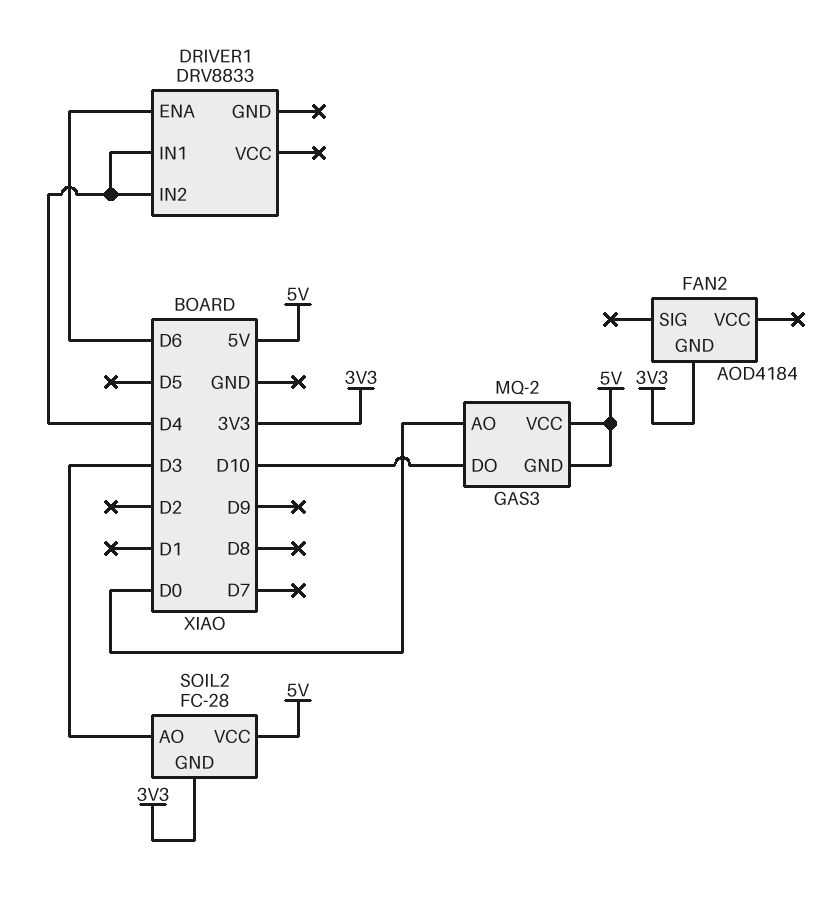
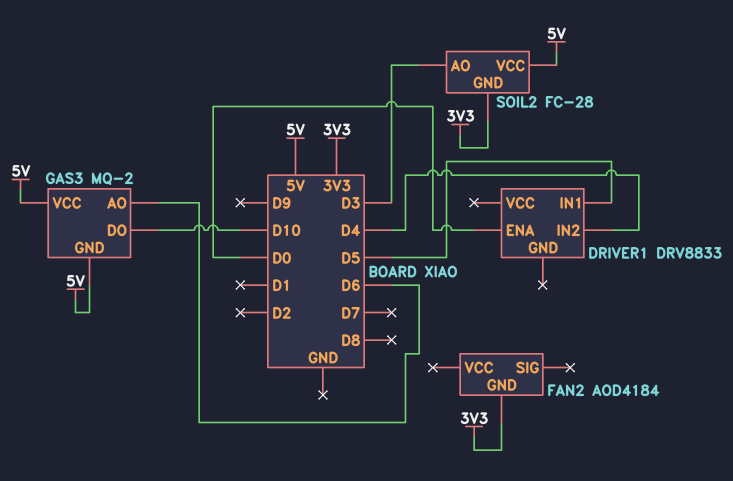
DRIVER1 pin ENA: D6 -> D0
DRIVER1 pin IN1: D4 -> D5
GAS3 pin AO: D0 -> D6

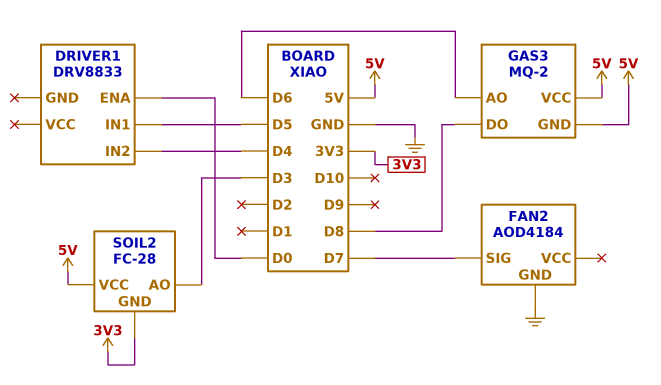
FAN2 pin GND: 3V3 -> GND
FAN2 pin SIG: none -> D7
GAS3 pin DO: D10 -> D8

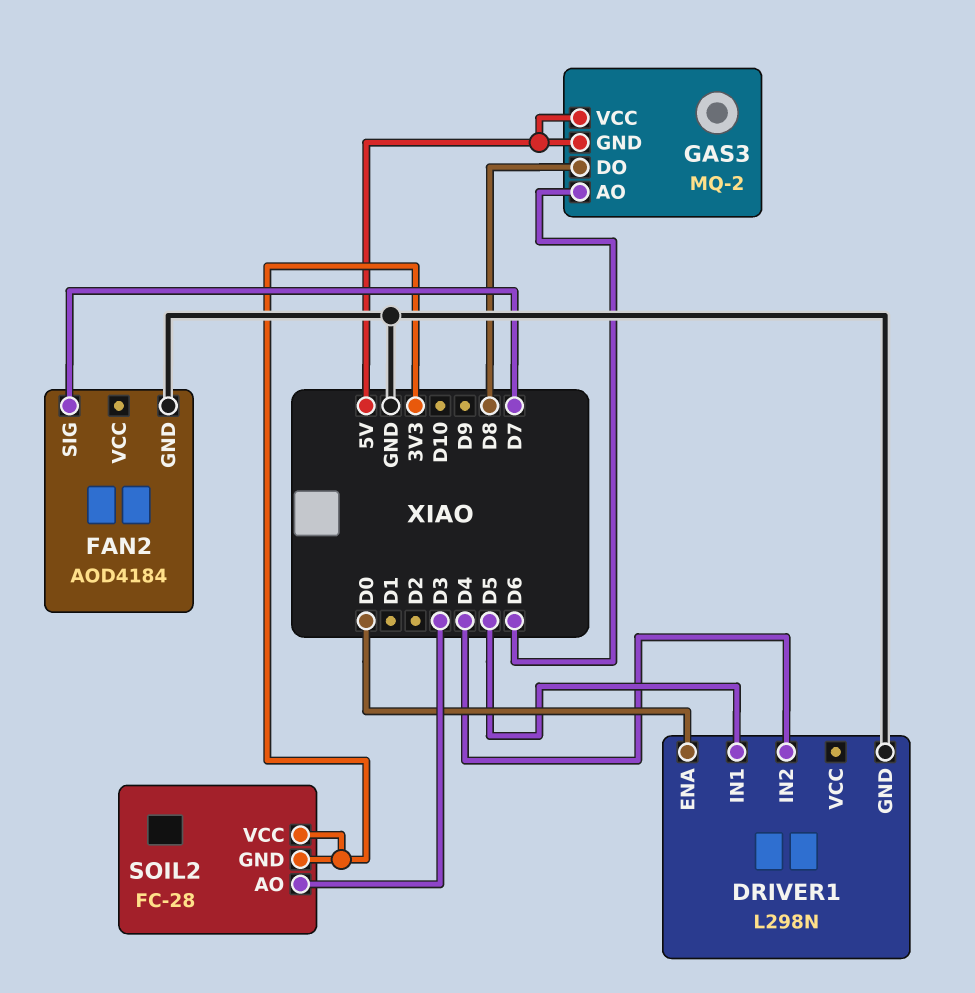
DRIVER1: DRV8833 -> L298N
DRIVER1 pin GND: none -> GND
SOIL2 pin VCC: 5V -> 3V3

